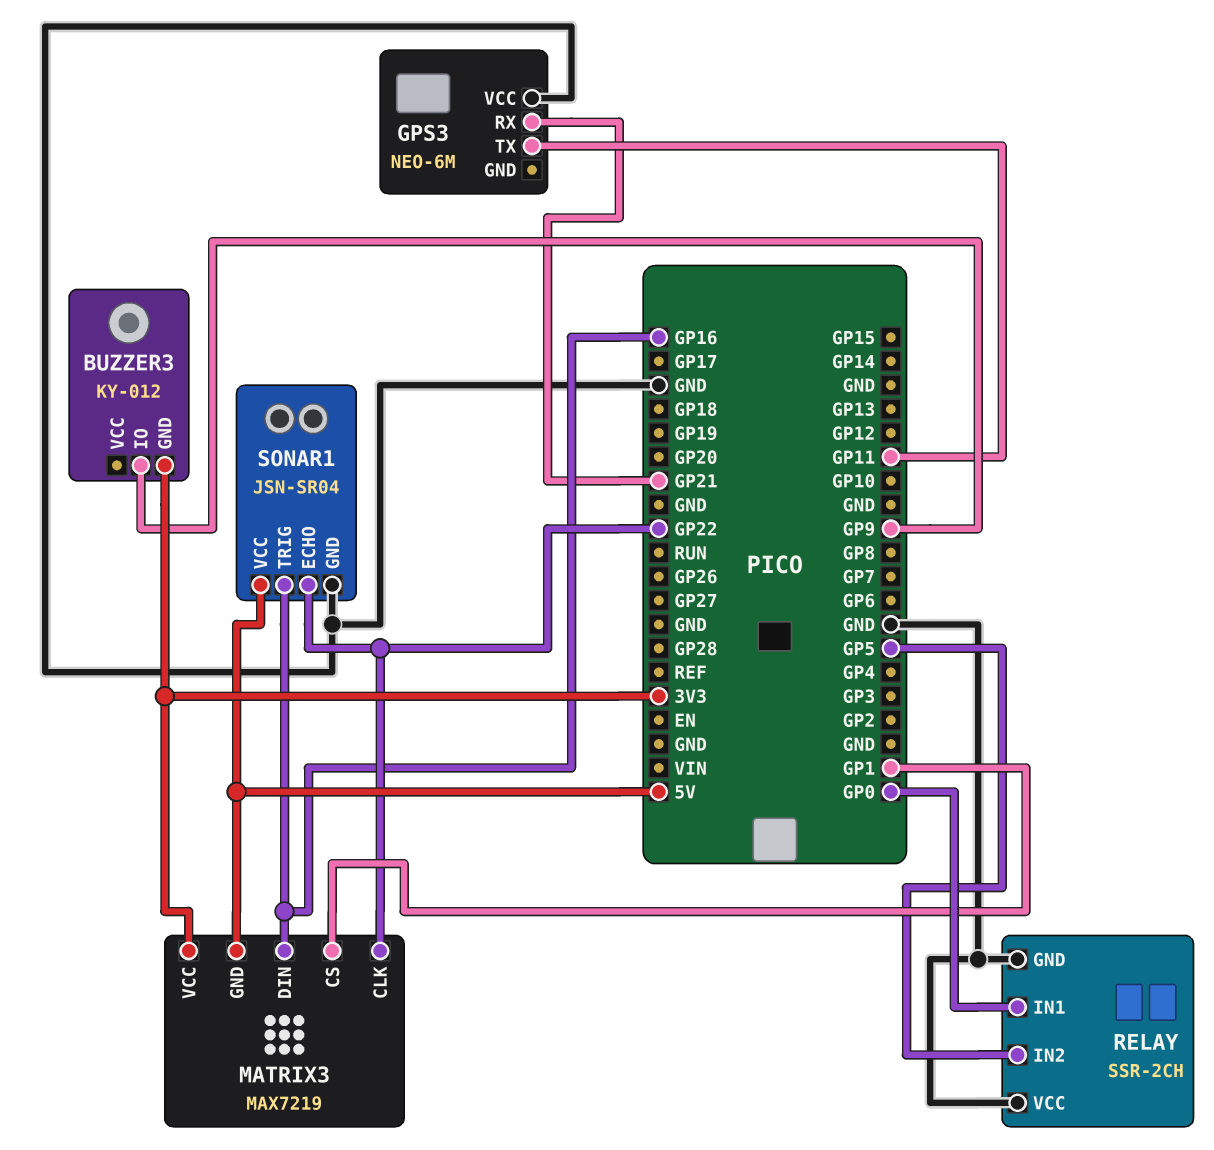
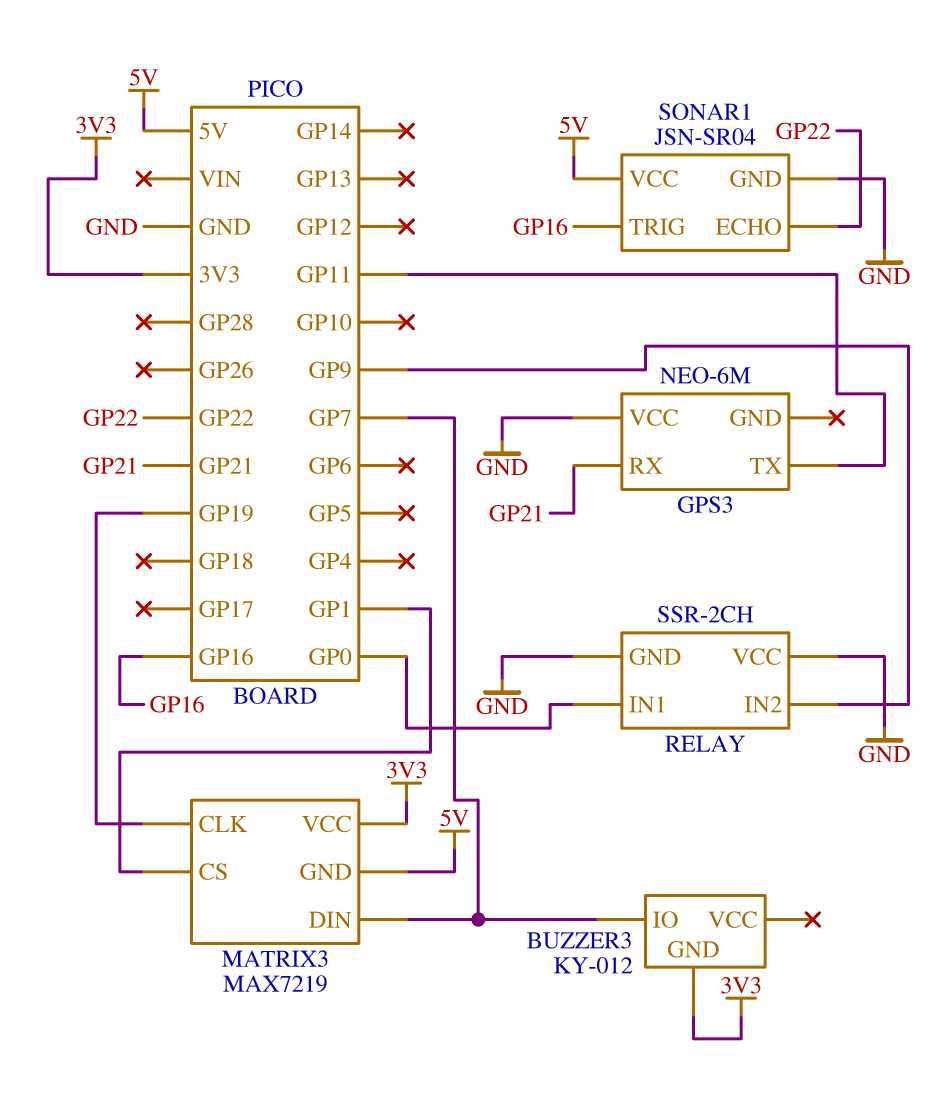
BUZZER3 pin IO: GP9 -> GP7
MATRIX3 pin CLK: GP22 -> GP19
MATRIX3 pin DIN: GP16 -> GP7
RELAY pin IN2: GP5 -> GP9

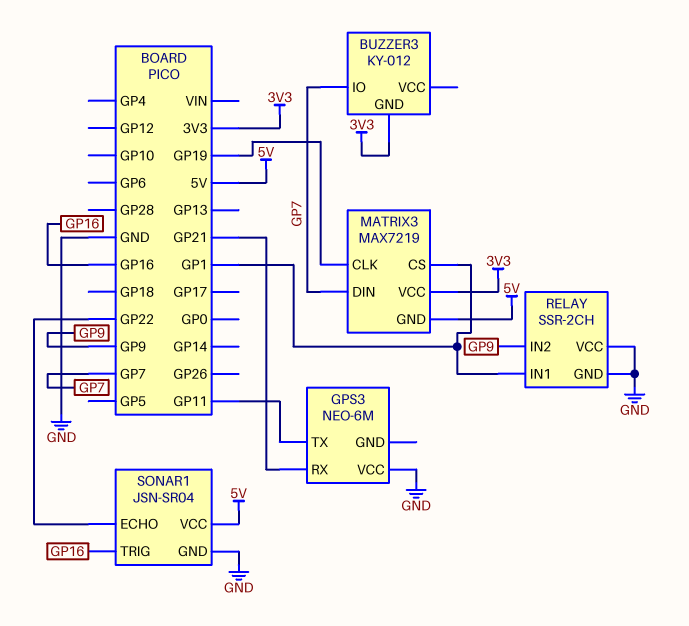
RELAY pin IN1: GP0 -> GP1

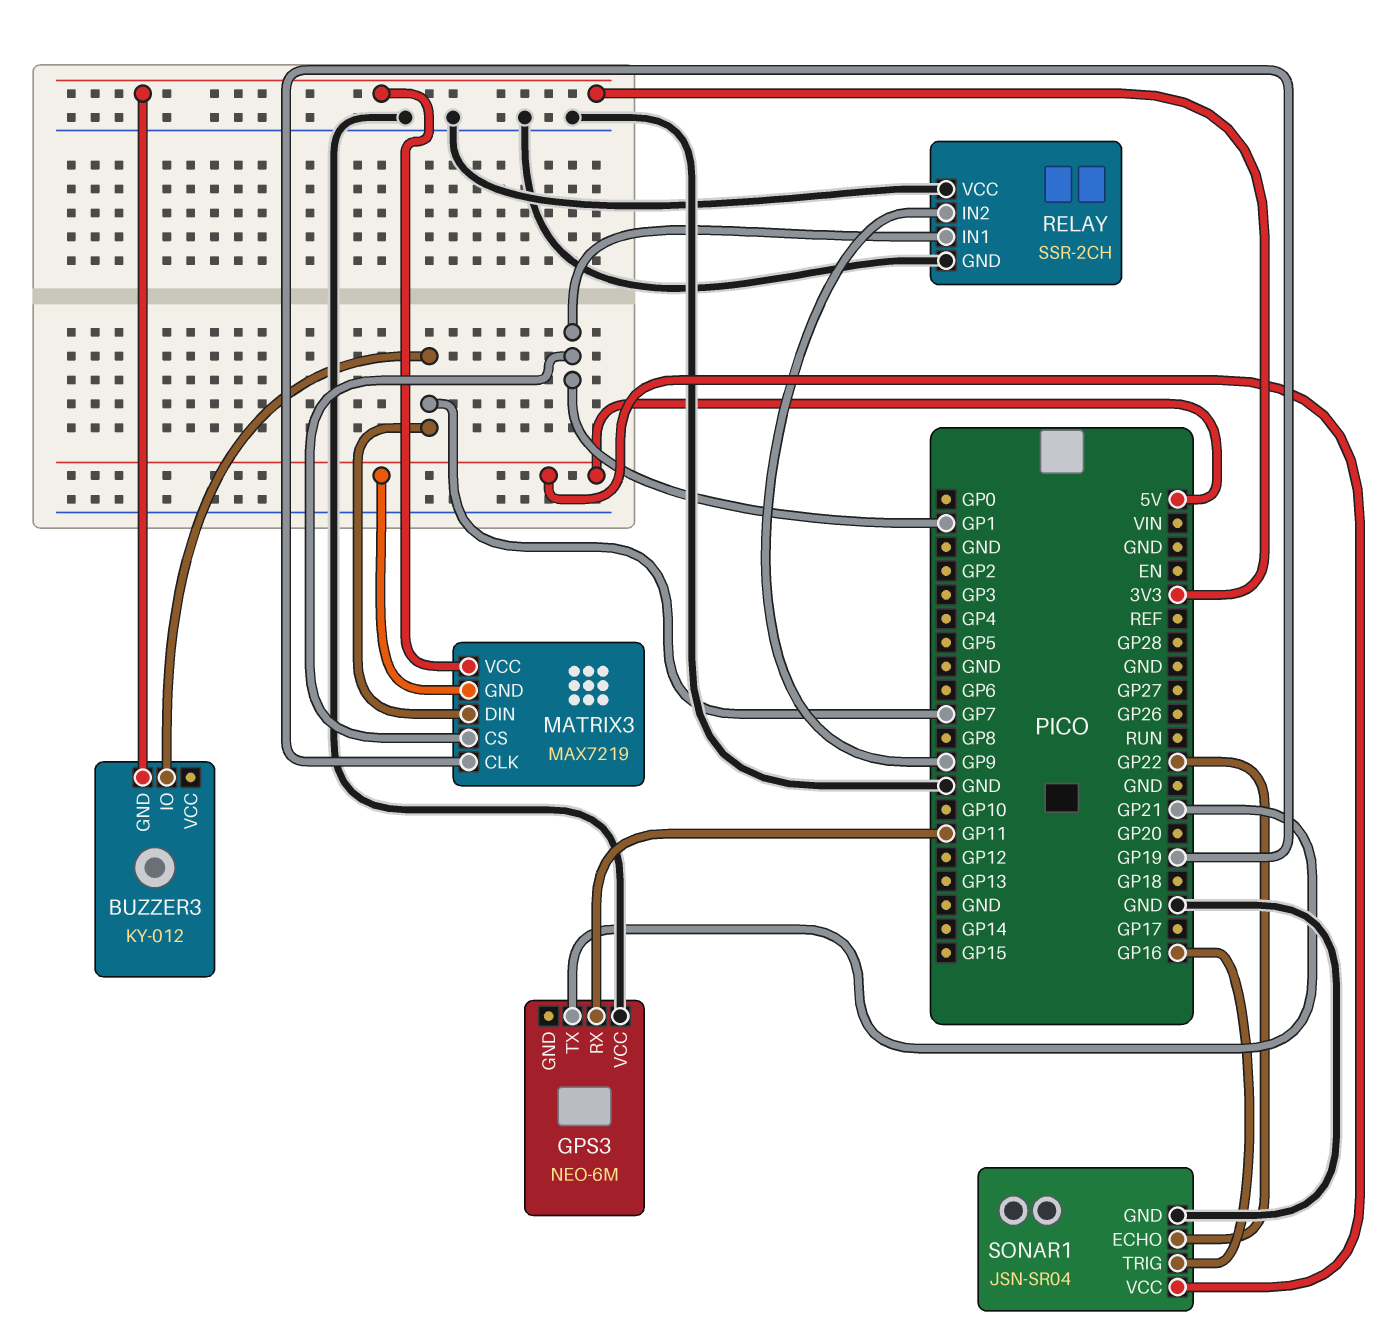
GPS3 pin RX: GP21 -> GP11
GPS3 pin TX: GP11 -> GP21

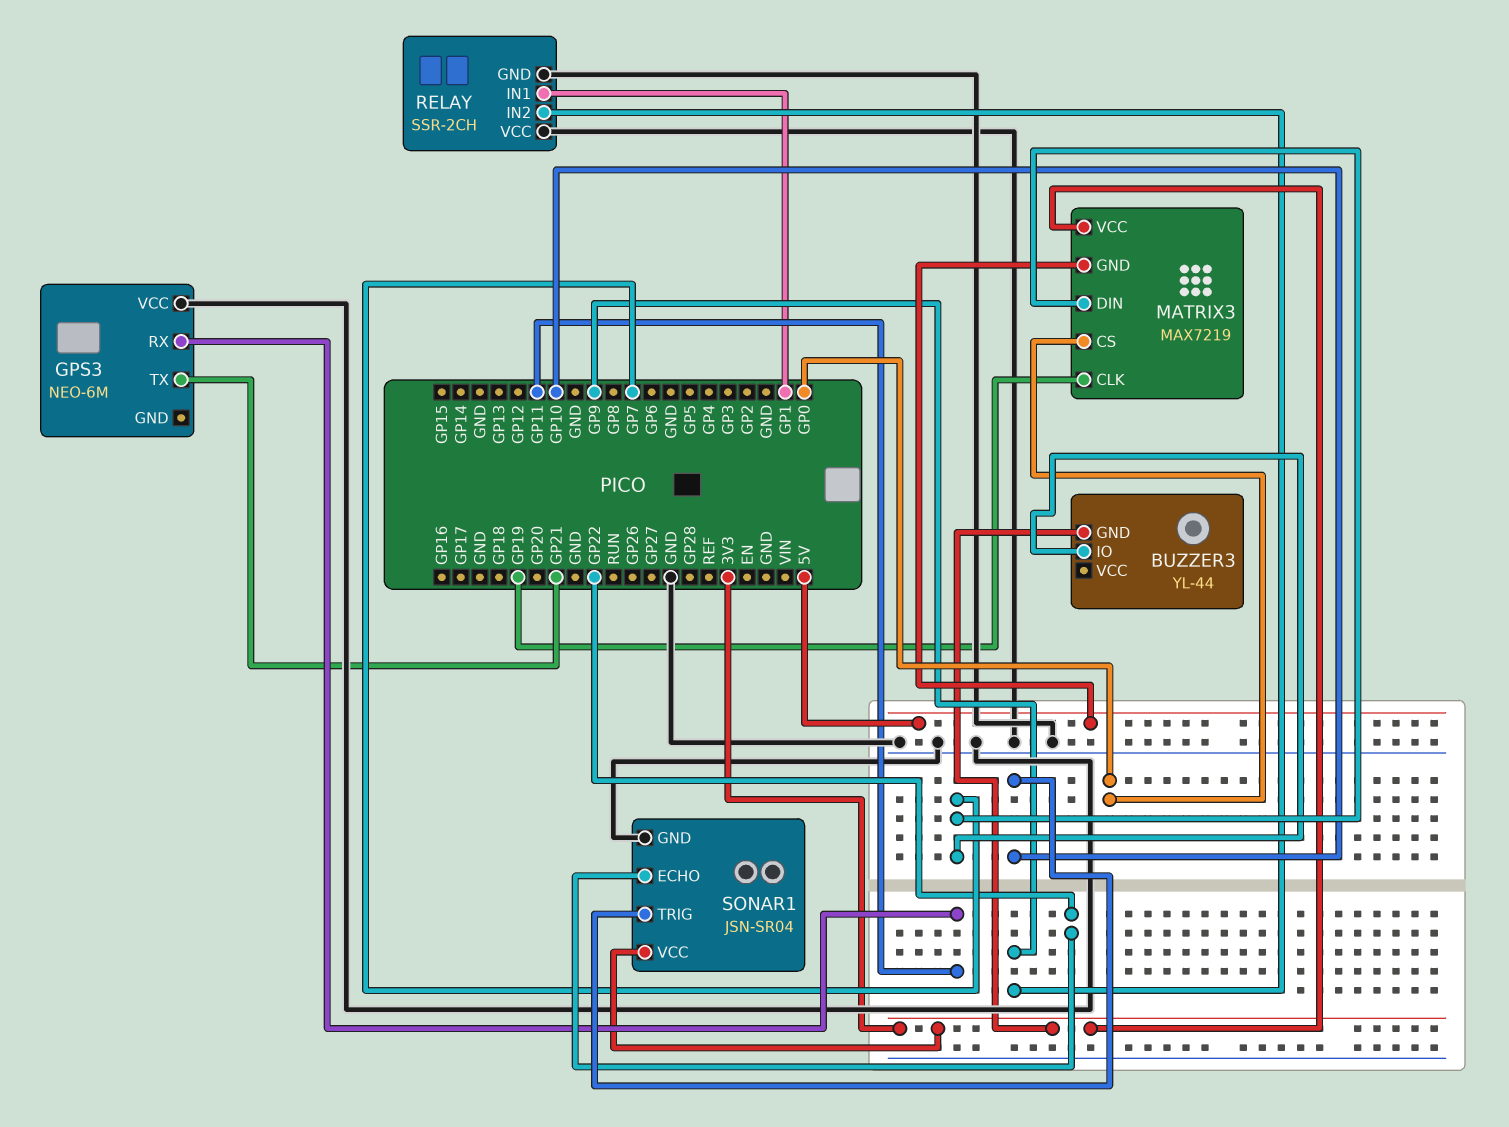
BUZZER3: KY-012 -> YL-44
MATRIX3 pin CS: GP1 -> GP0
SONAR1 pin TRIG: GP16 -> GP10
SONAR1 pin VCC: 5V -> 3V3

